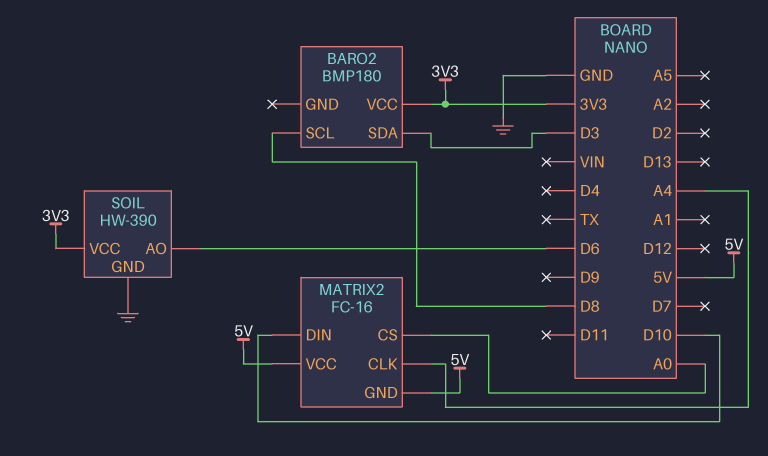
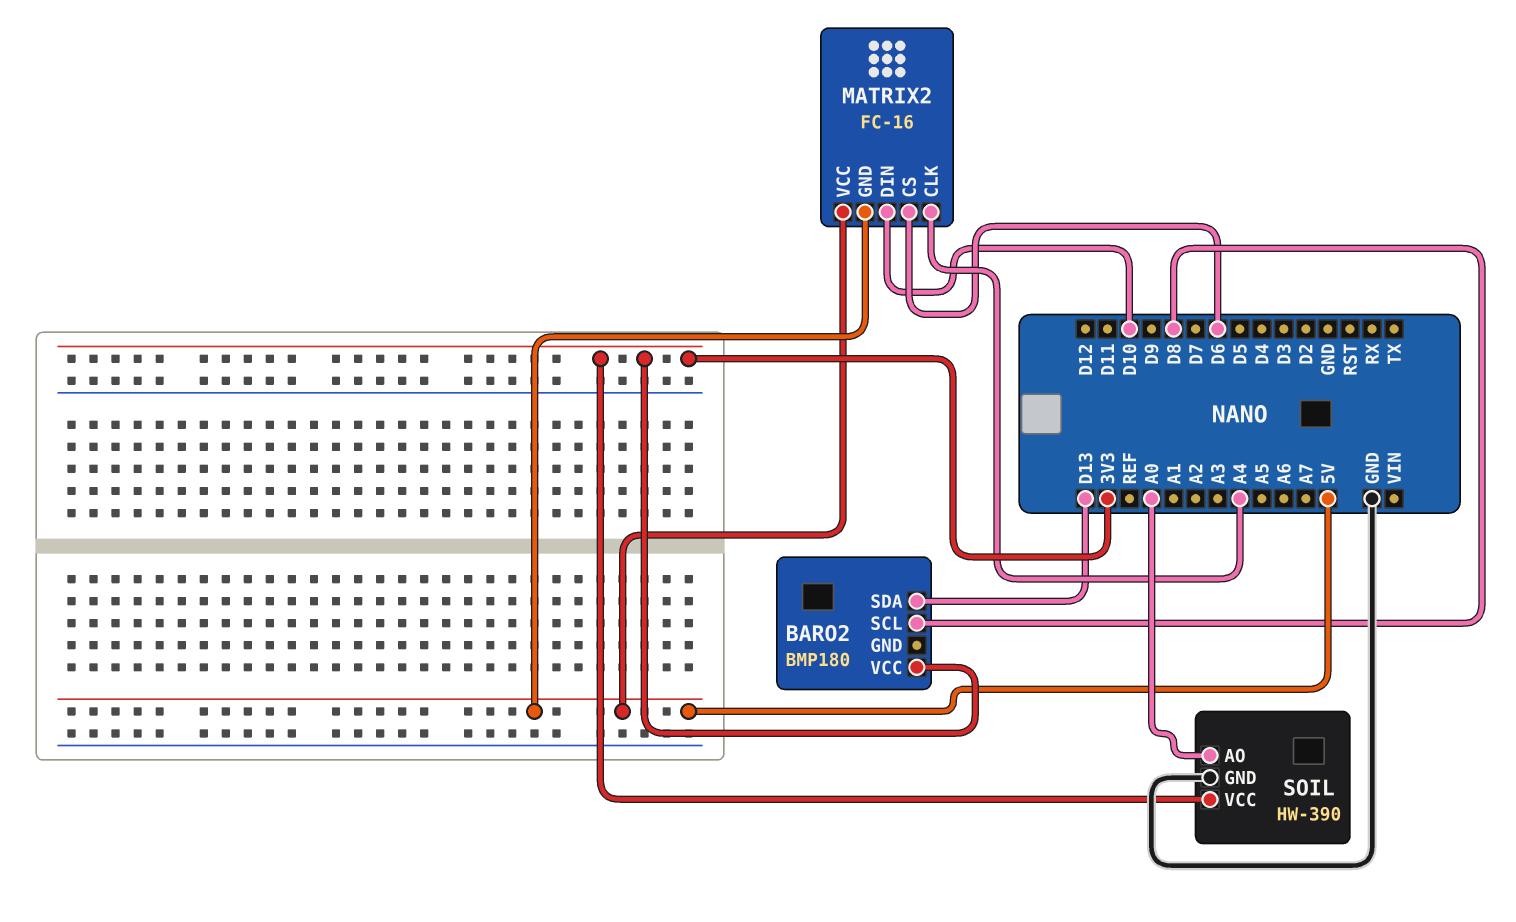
BARO2 pin SDA: D3 -> D13
MATRIX2 pin CS: A0 -> D6
SOIL pin AO: D6 -> A0

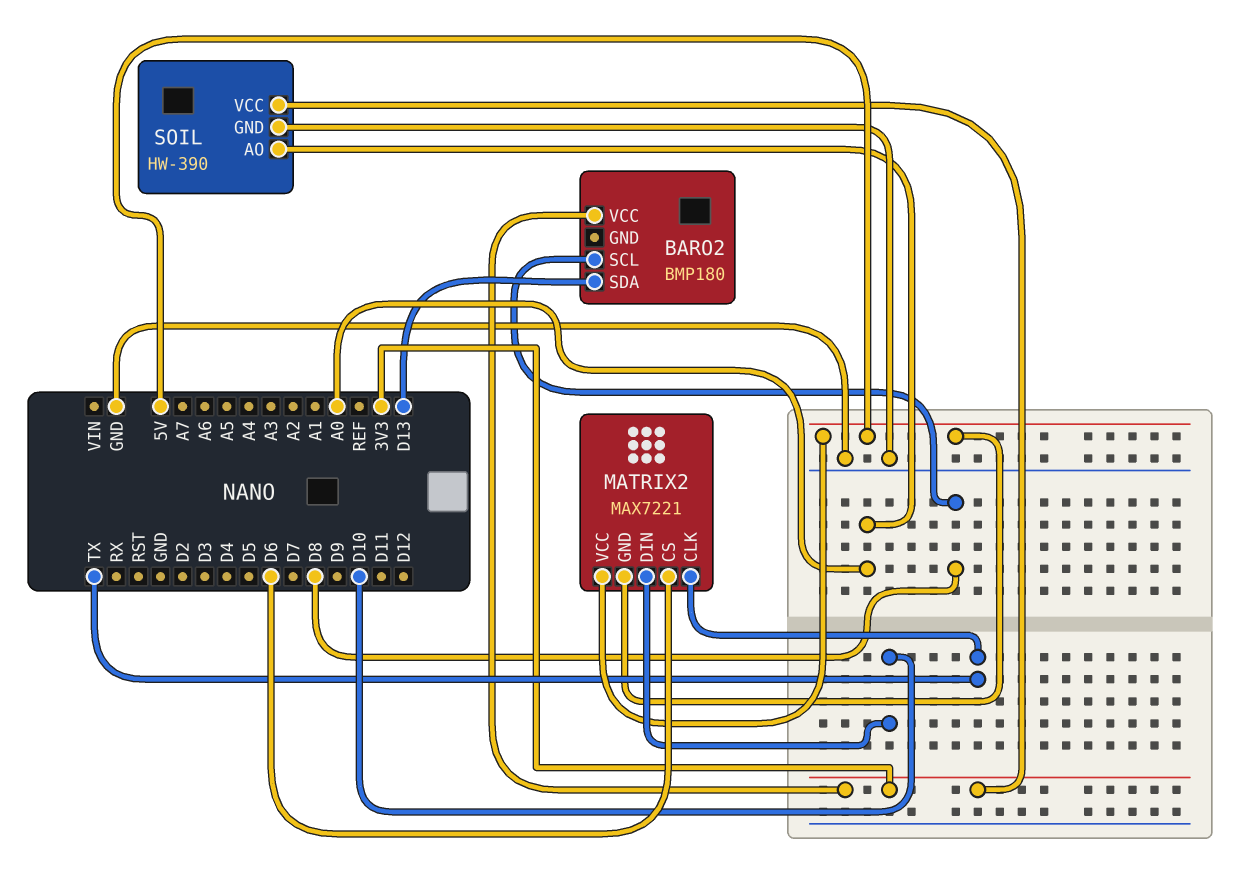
MATRIX2: FC-16 -> MAX7221
MATRIX2 pin CLK: A4 -> TX

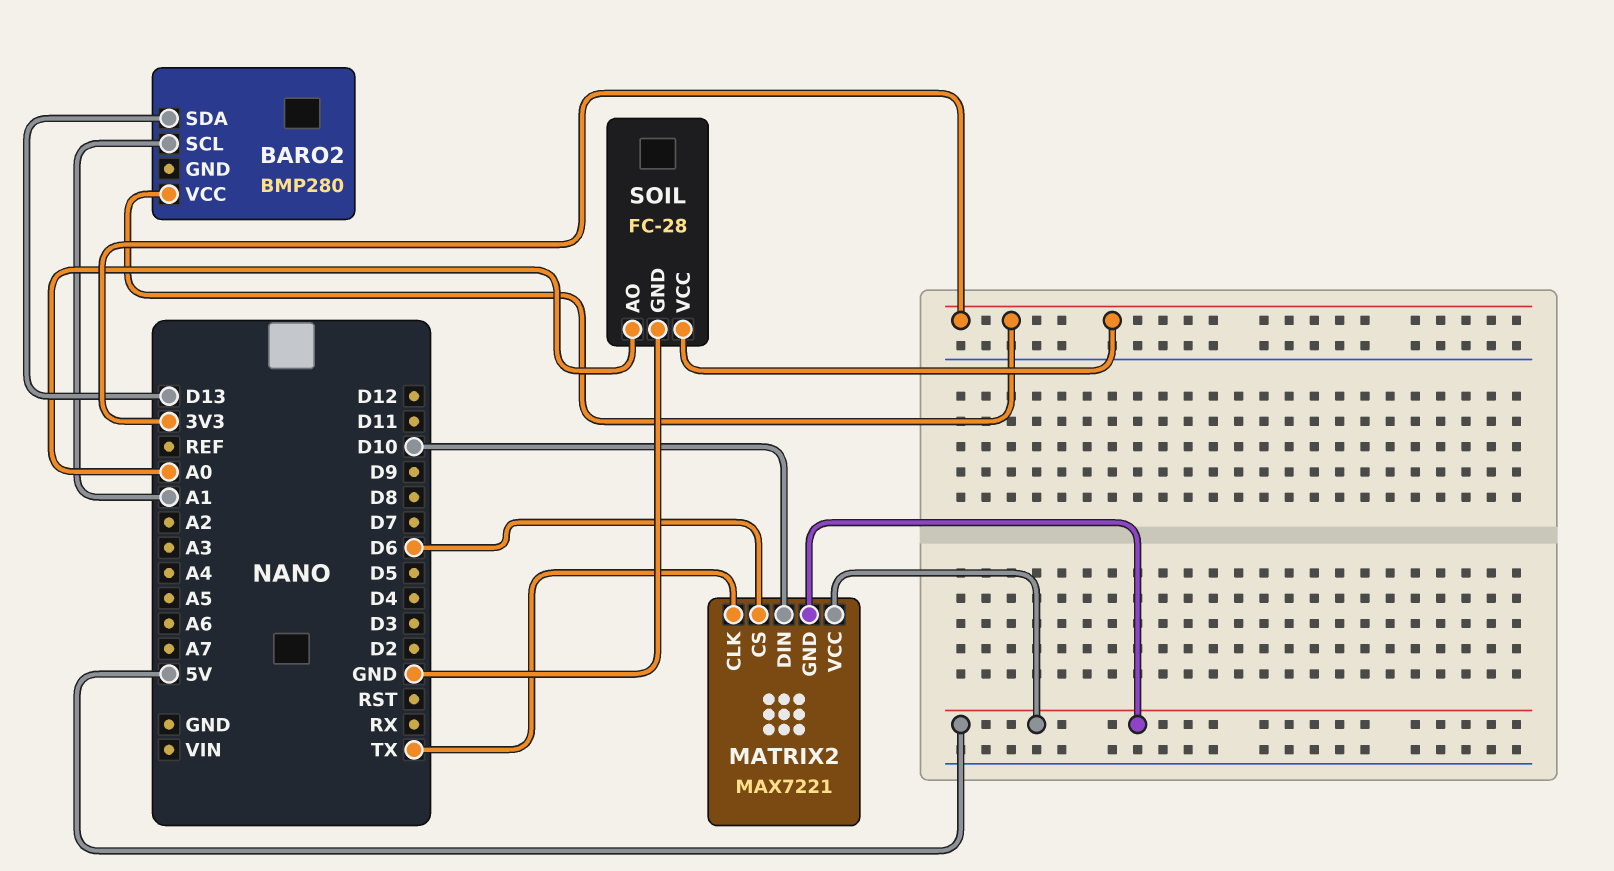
BARO2: BMP180 -> BMP280
BARO2 pin SCL: D8 -> A1
SOIL: HW-390 -> FC-28

